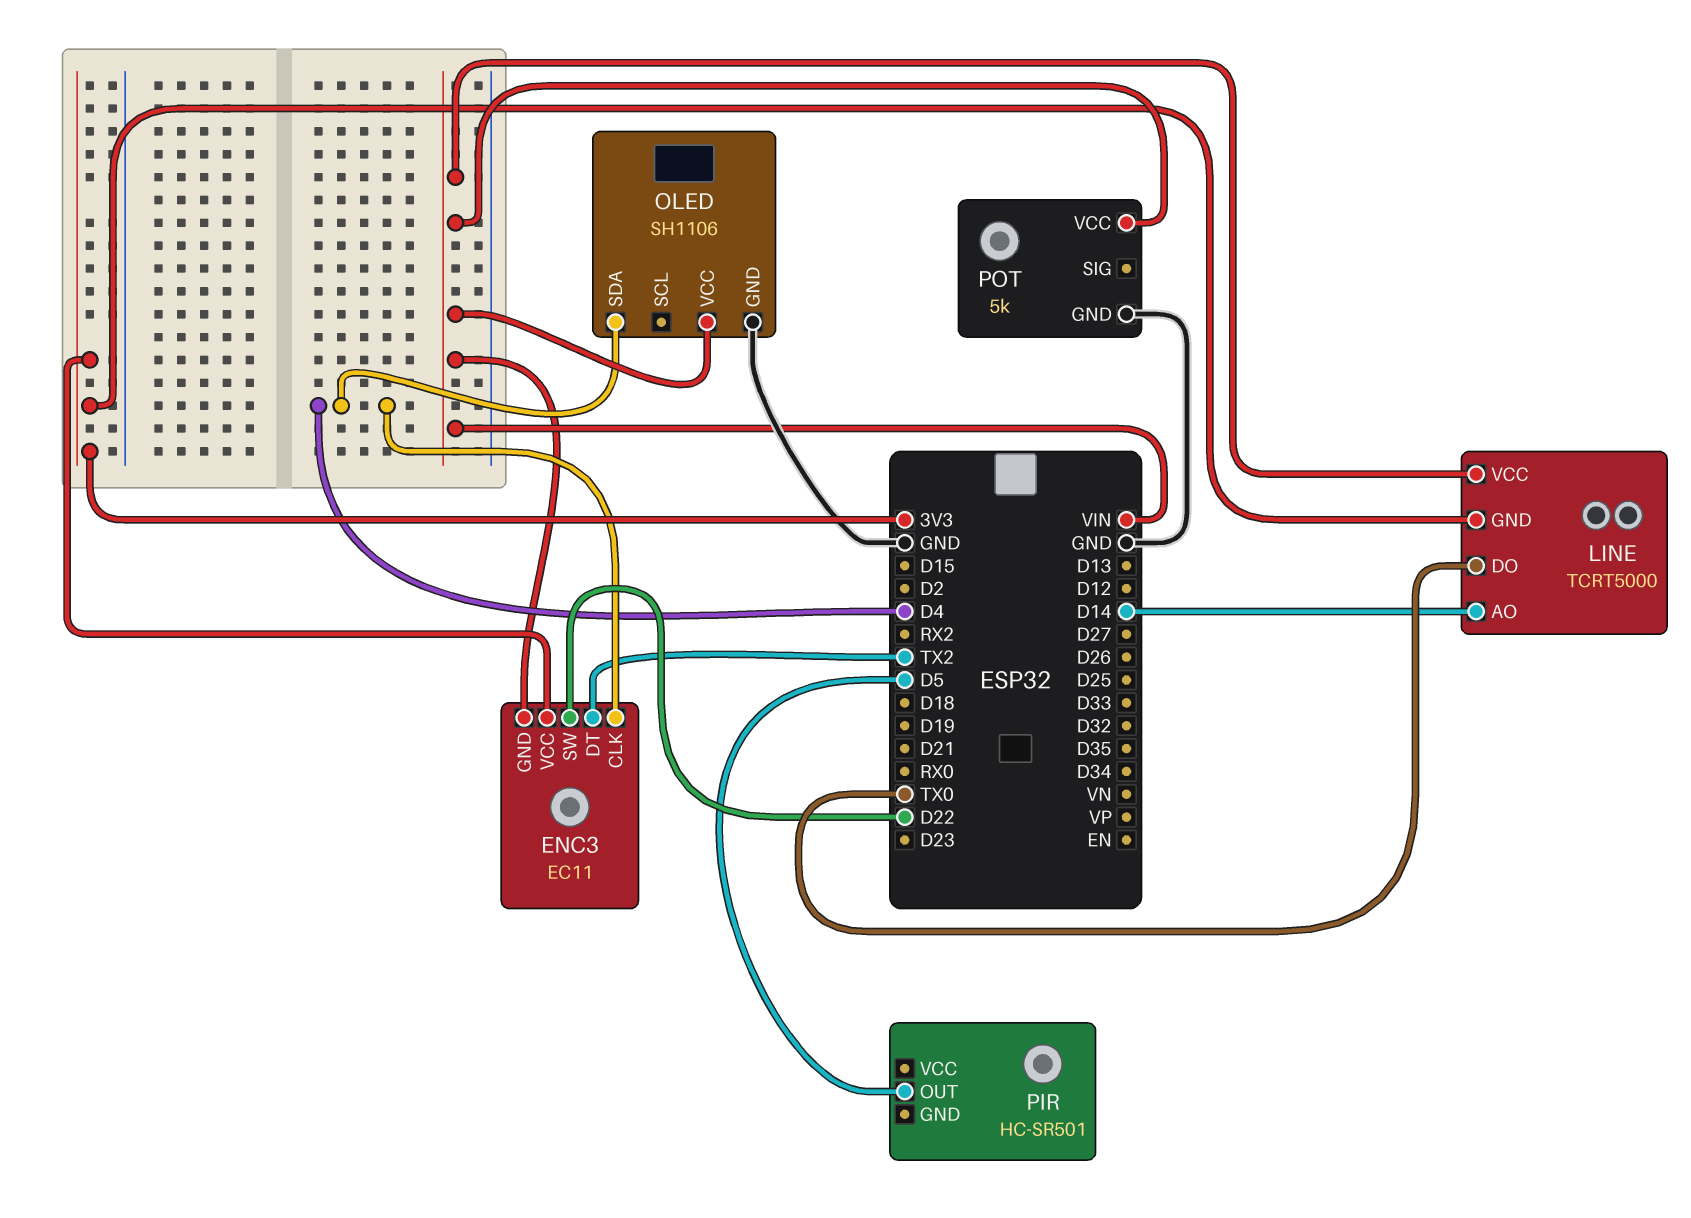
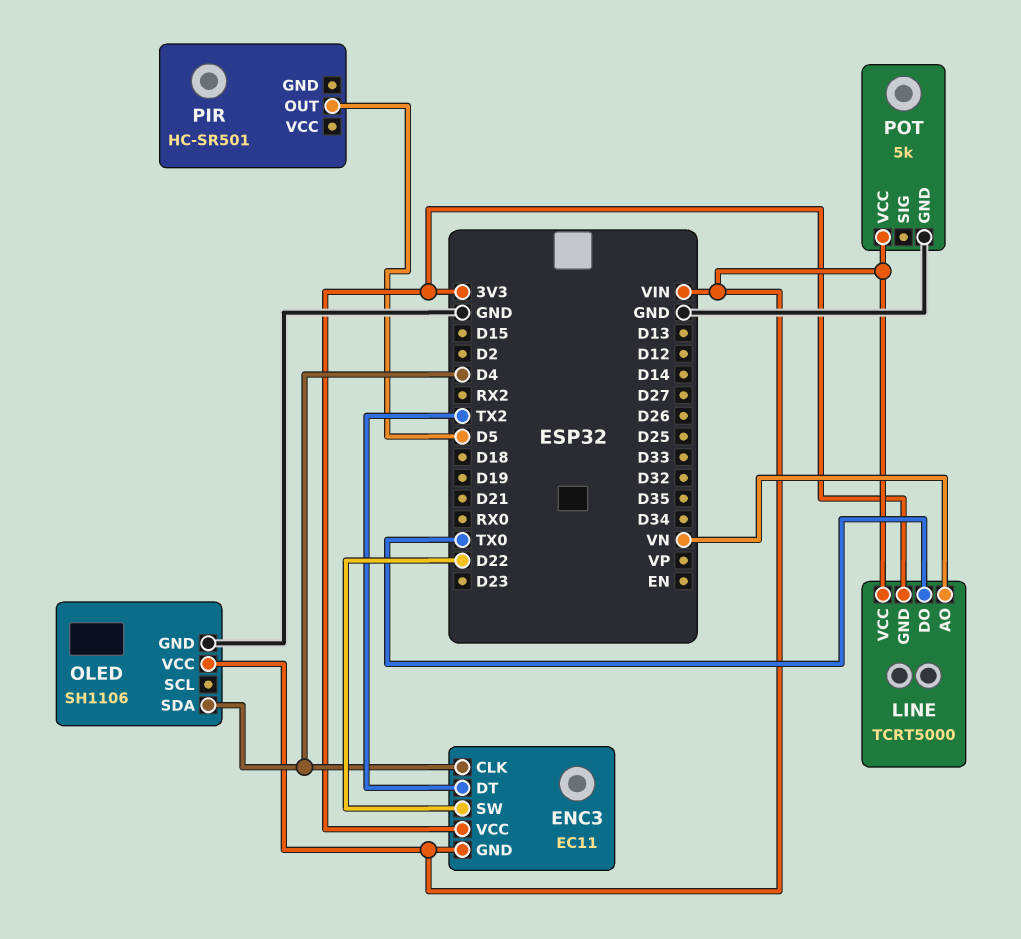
LINE pin AO: D14 -> VN

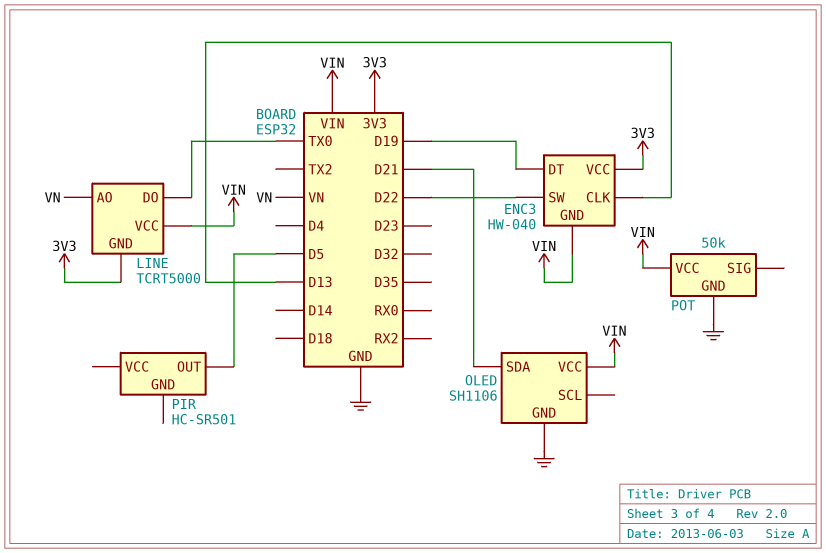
ENC3: EC11 -> HW-040
ENC3 pin CLK: D4 -> D13
ENC3 pin DT: TX2 -> D19
OLED pin SDA: D4 -> D21
POT: 5k -> 50k

